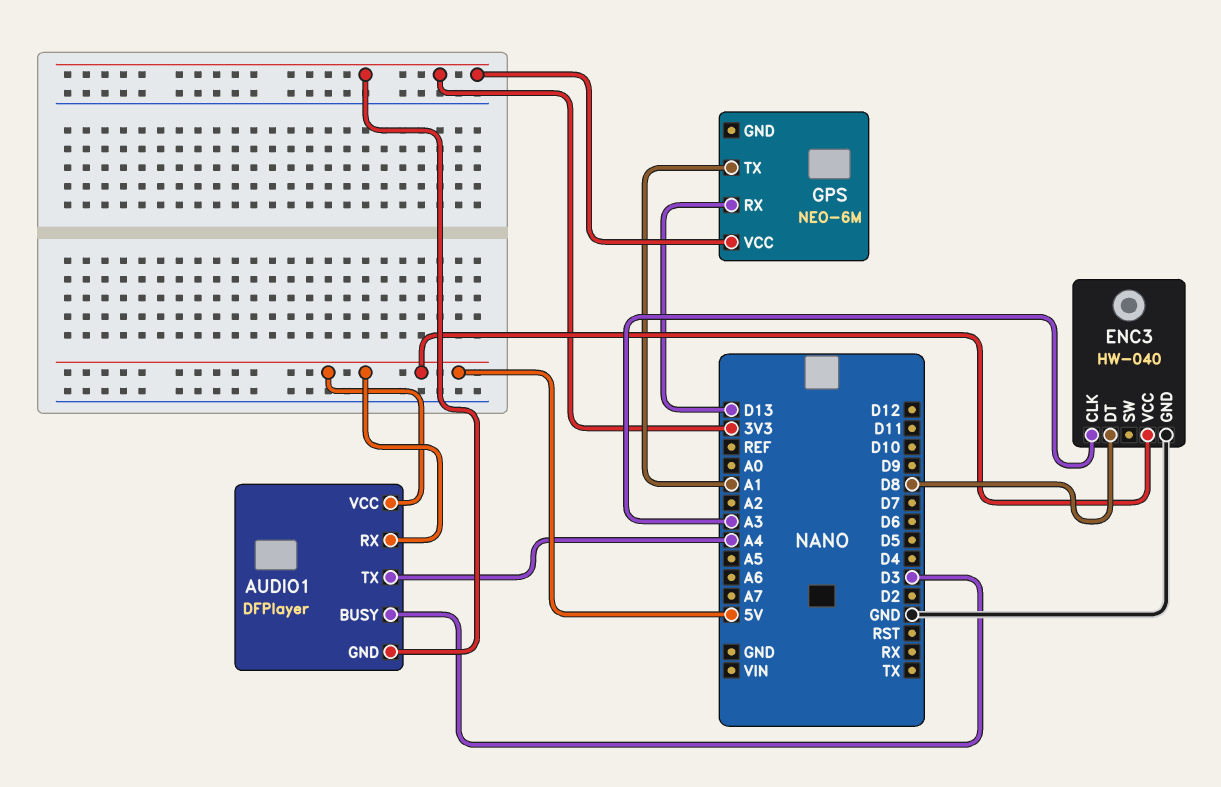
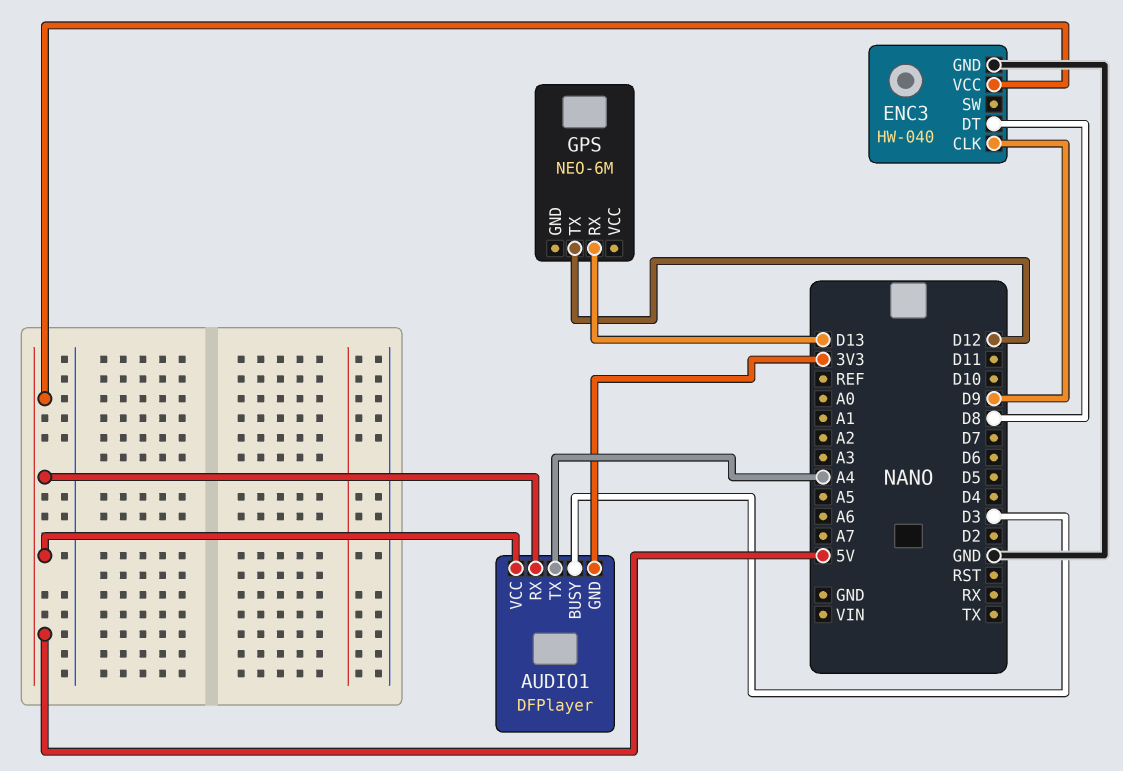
ENC3 pin CLK: A3 -> D9
GPS pin TX: A1 -> D12
GPS pin VCC: 3V3 -> none

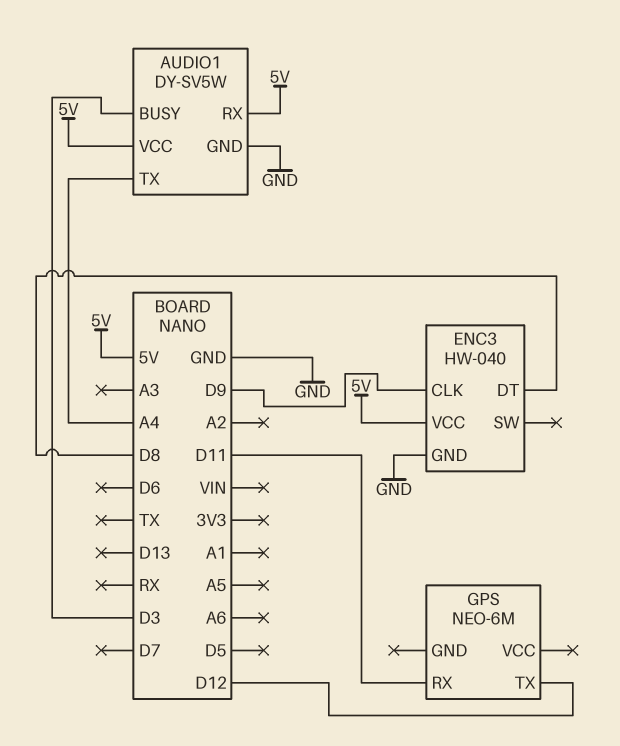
AUDIO1: DFPlayer -> DY-SV5W
AUDIO1 pin GND: 3V3 -> GND
GPS pin RX: D13 -> D11

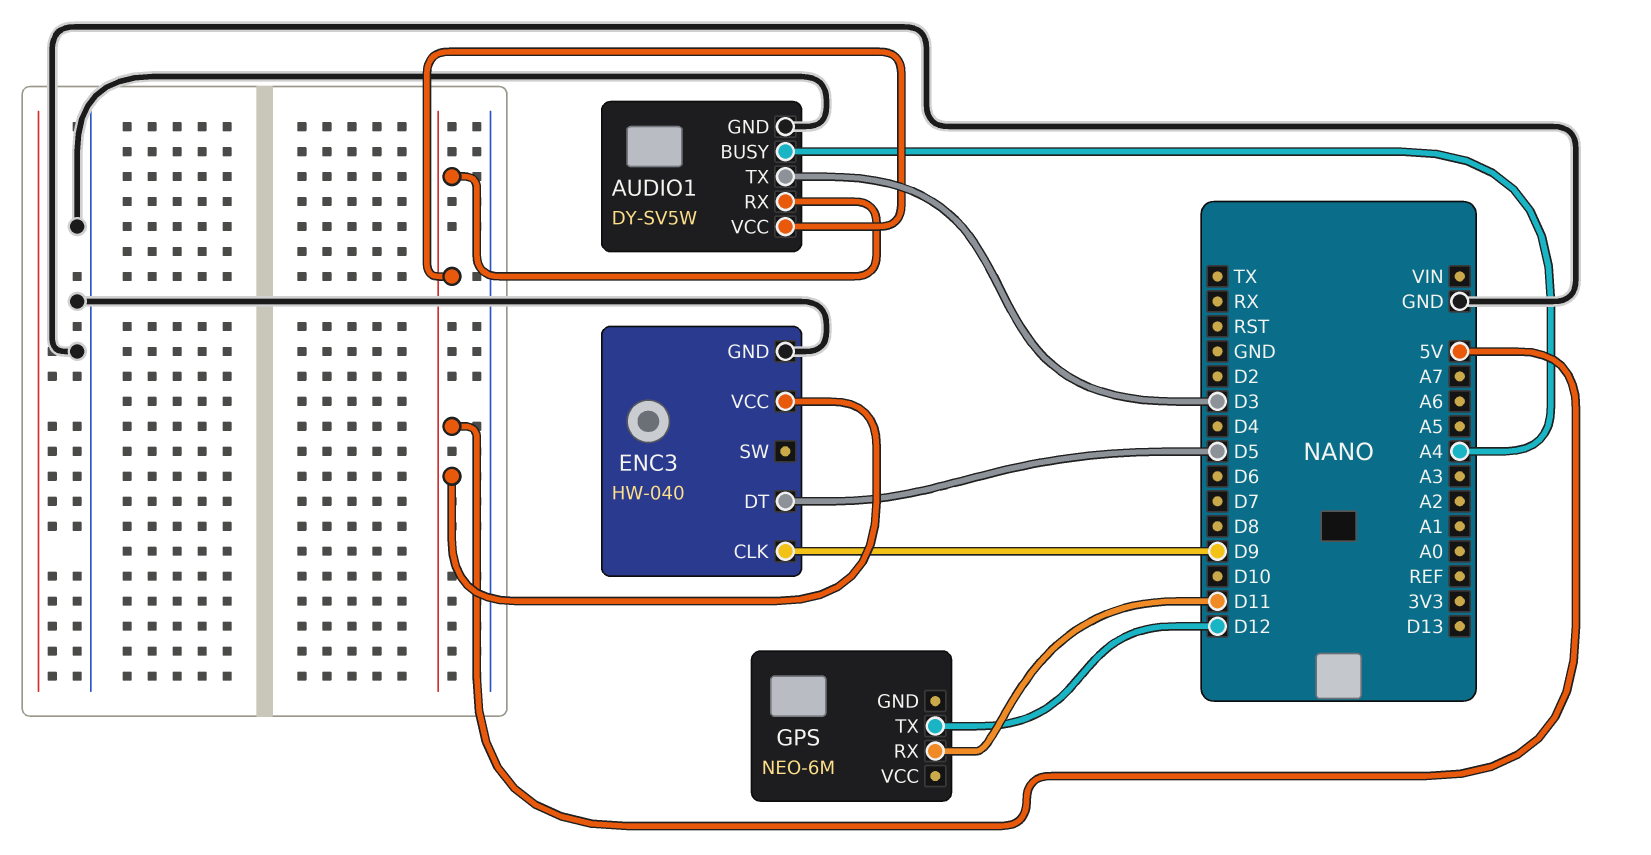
AUDIO1 pin BUSY: D3 -> A4
AUDIO1 pin TX: A4 -> D3
ENC3 pin DT: D8 -> D5

